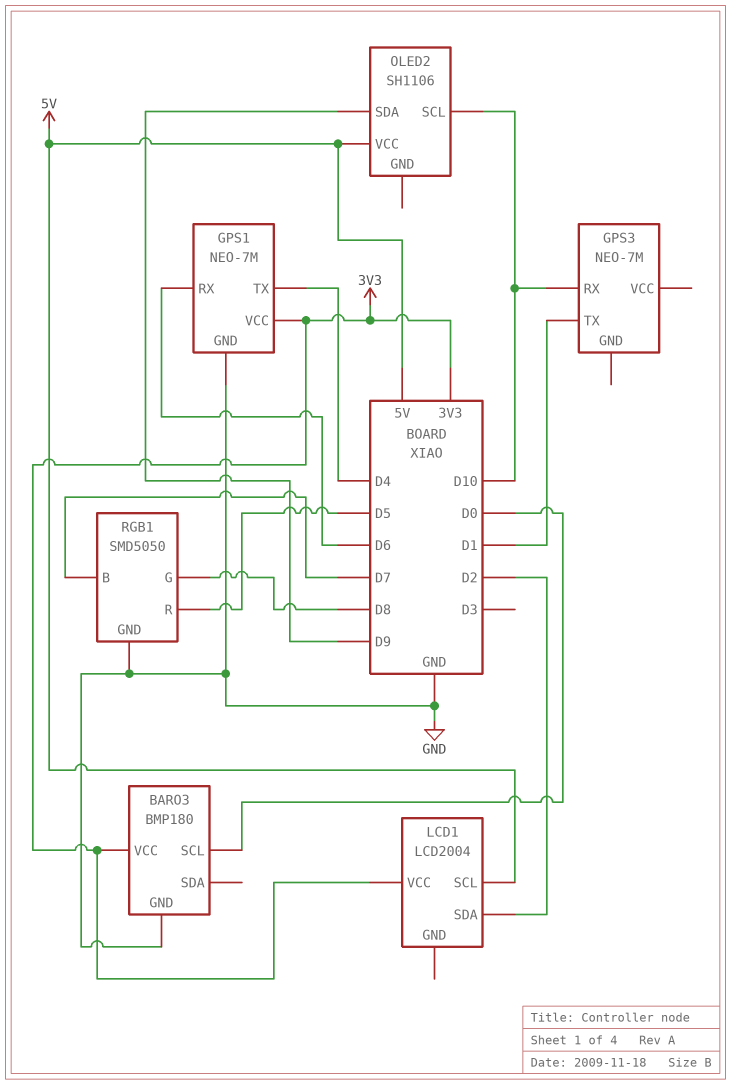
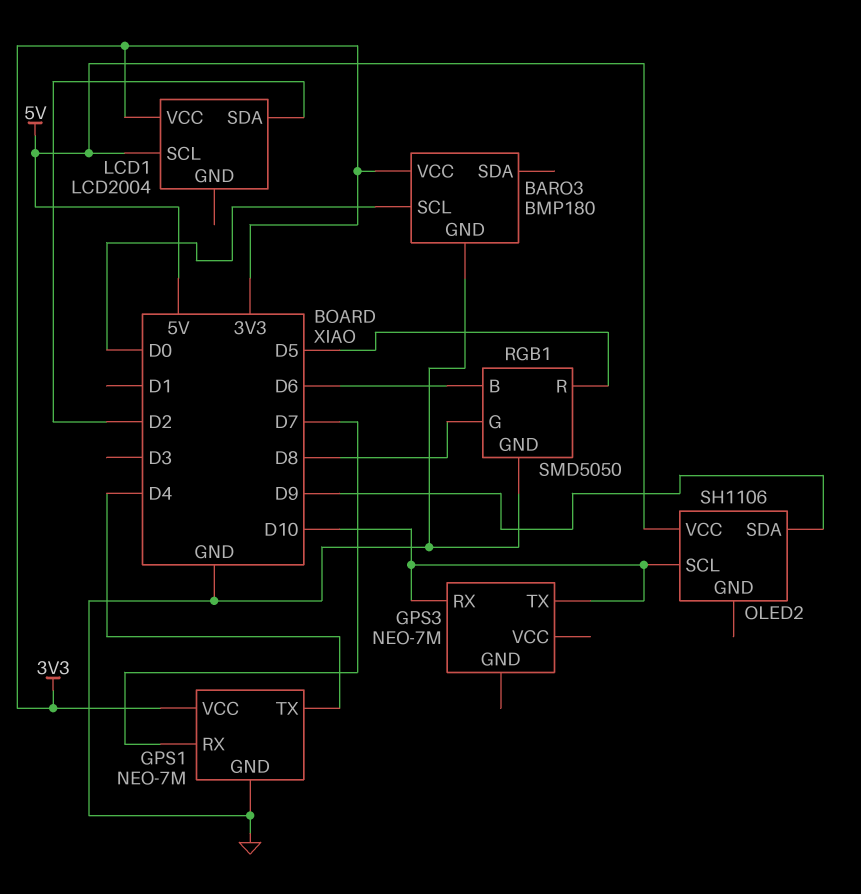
GPS1 pin RX: D6 -> D7
GPS3 pin TX: D1 -> D10
RGB1 pin B: D7 -> D6

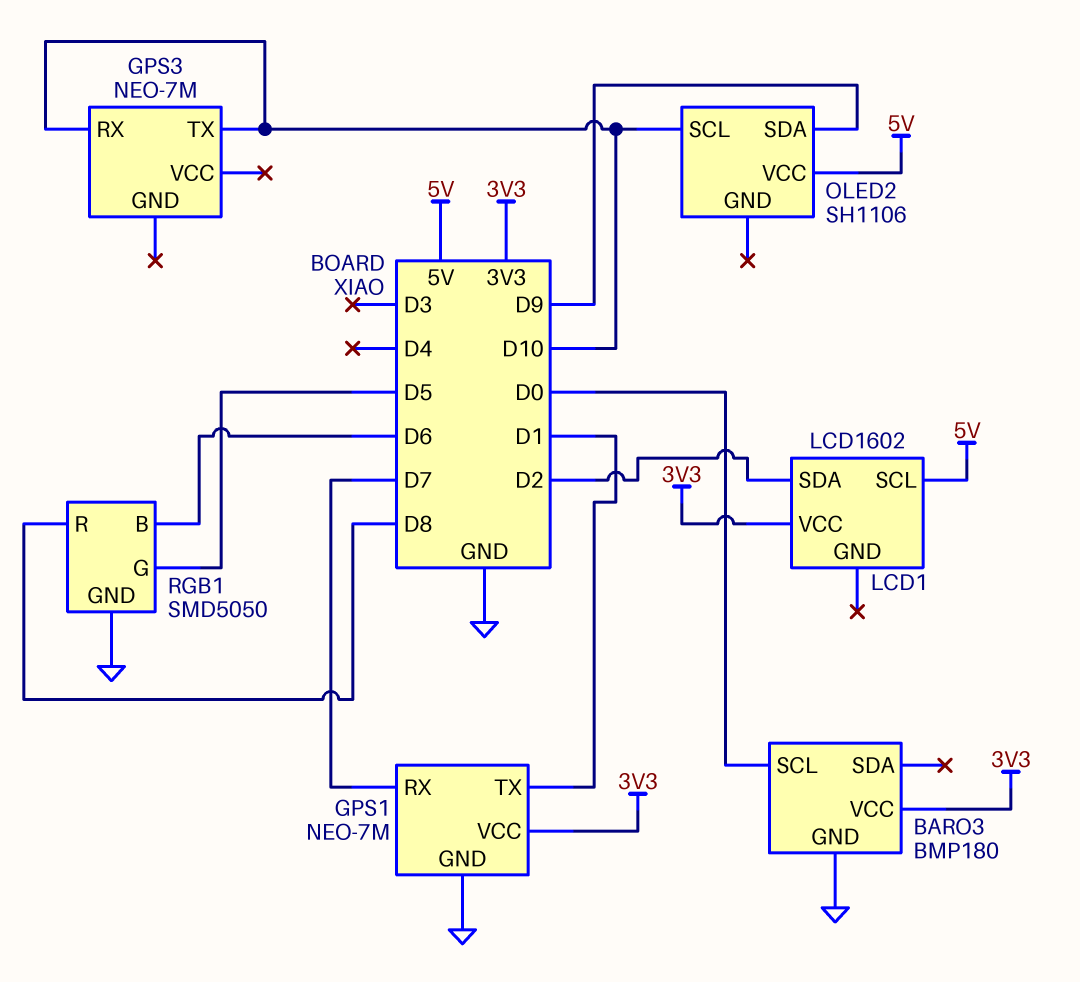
GPS1 pin TX: D4 -> D1
LCD1: LCD2004 -> LCD1602
RGB1 pin G: D8 -> D5
RGB1 pin R: D5 -> D8

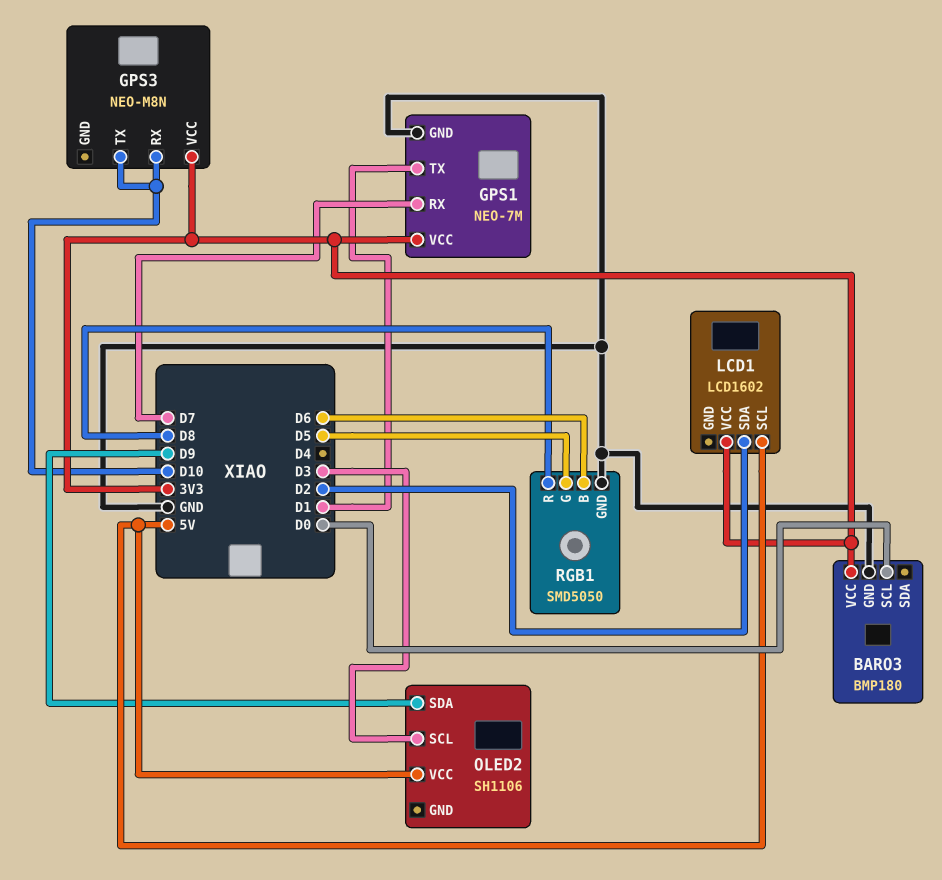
GPS3: NEO-7M -> NEO-M8N
GPS3 pin VCC: none -> 3V3
OLED2 pin SCL: D10 -> D3

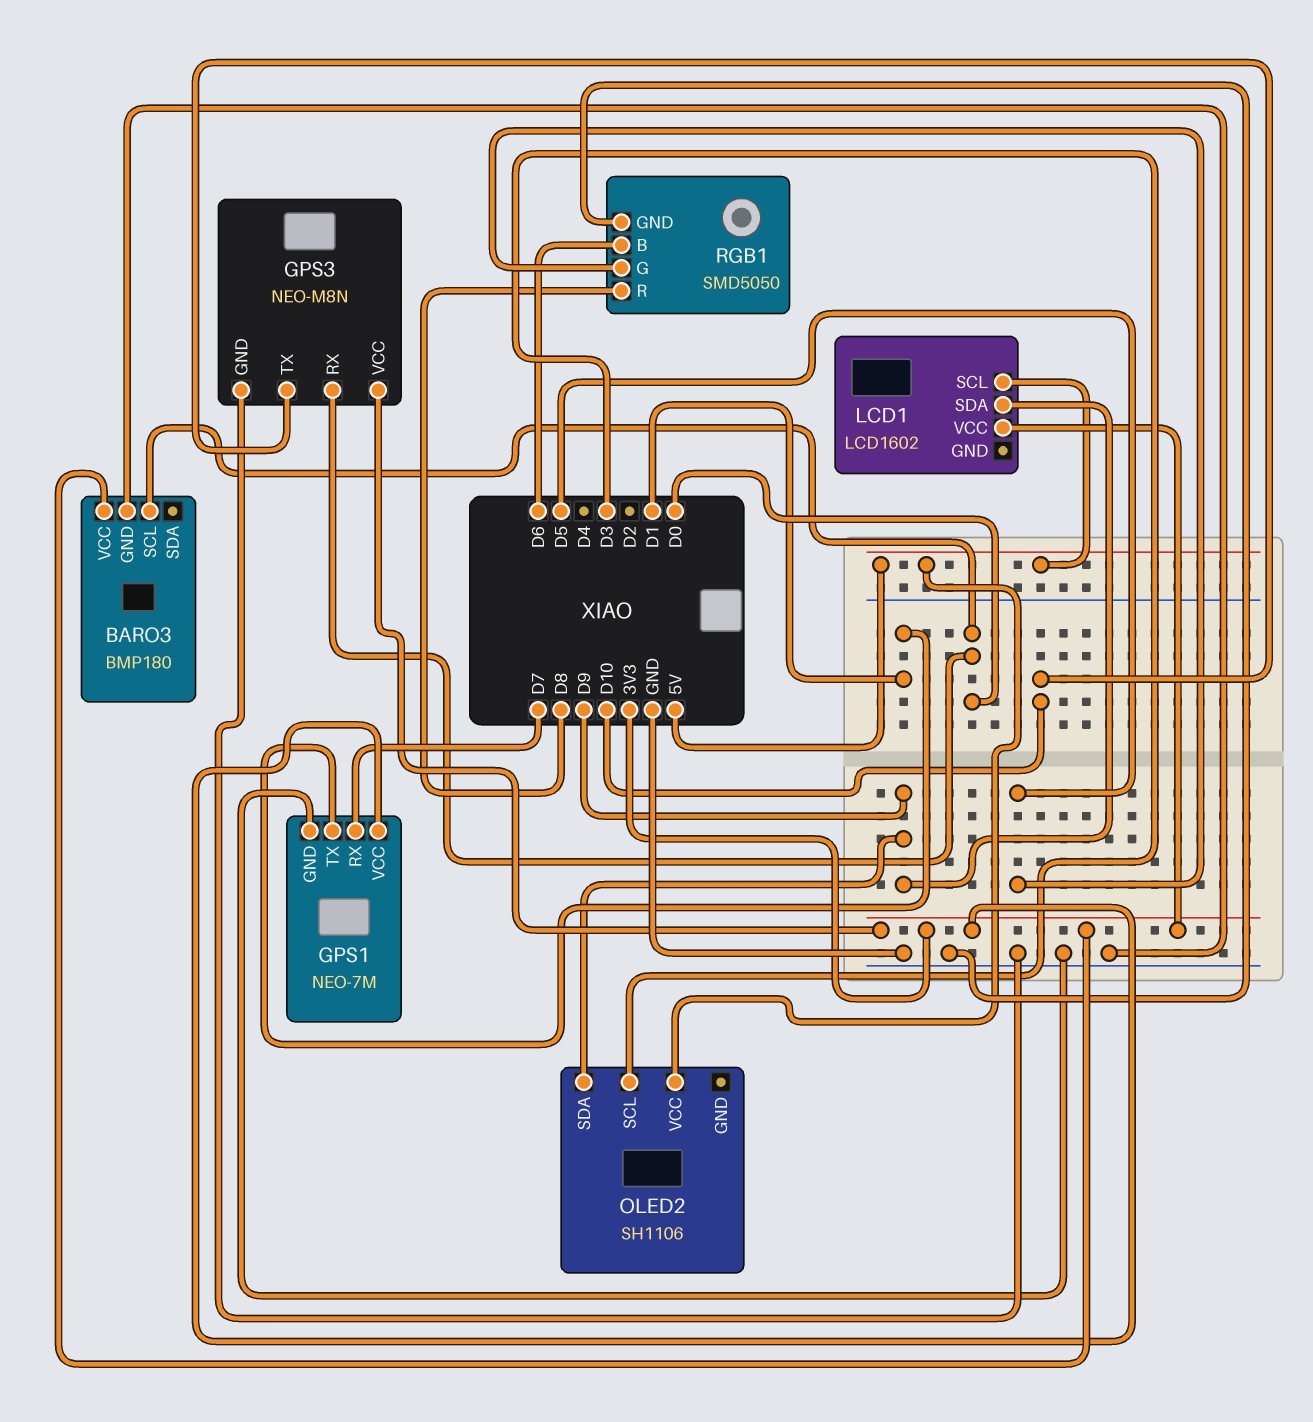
GPS3 pin GND: none -> GND
GPS3 pin RX: D10 -> D0
LCD1 pin SDA: D2 -> D9

